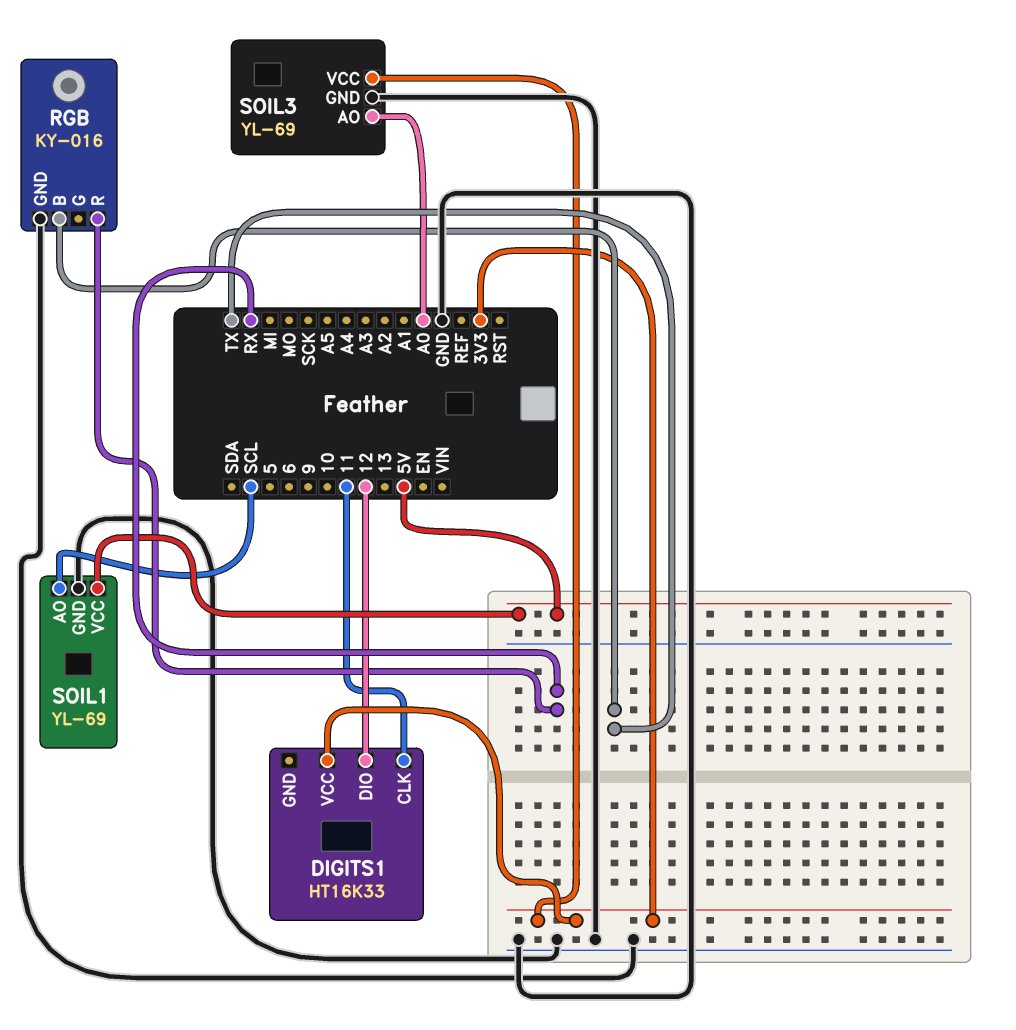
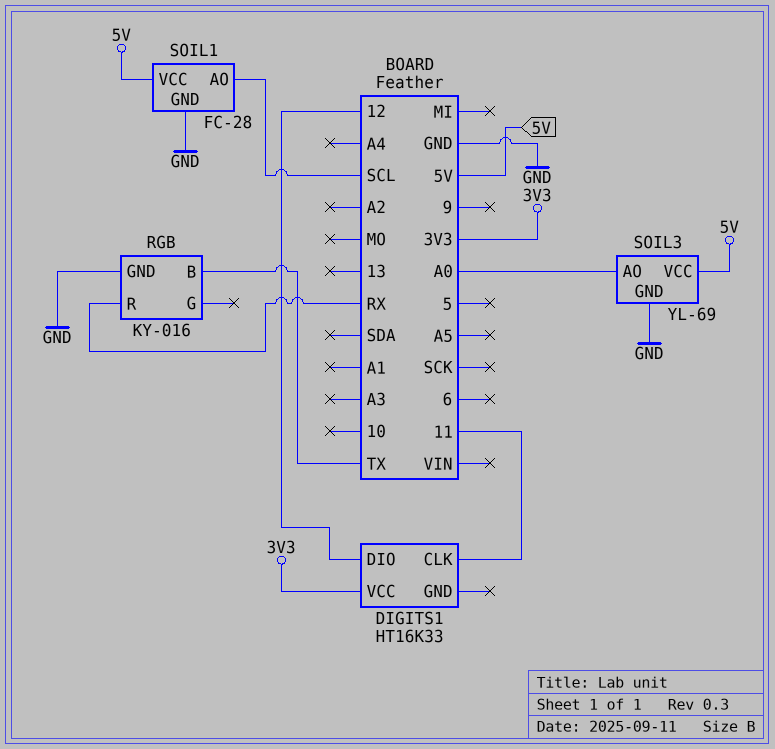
SOIL1: YL-69 -> FC-28
SOIL3 pin VCC: 3V3 -> 5V

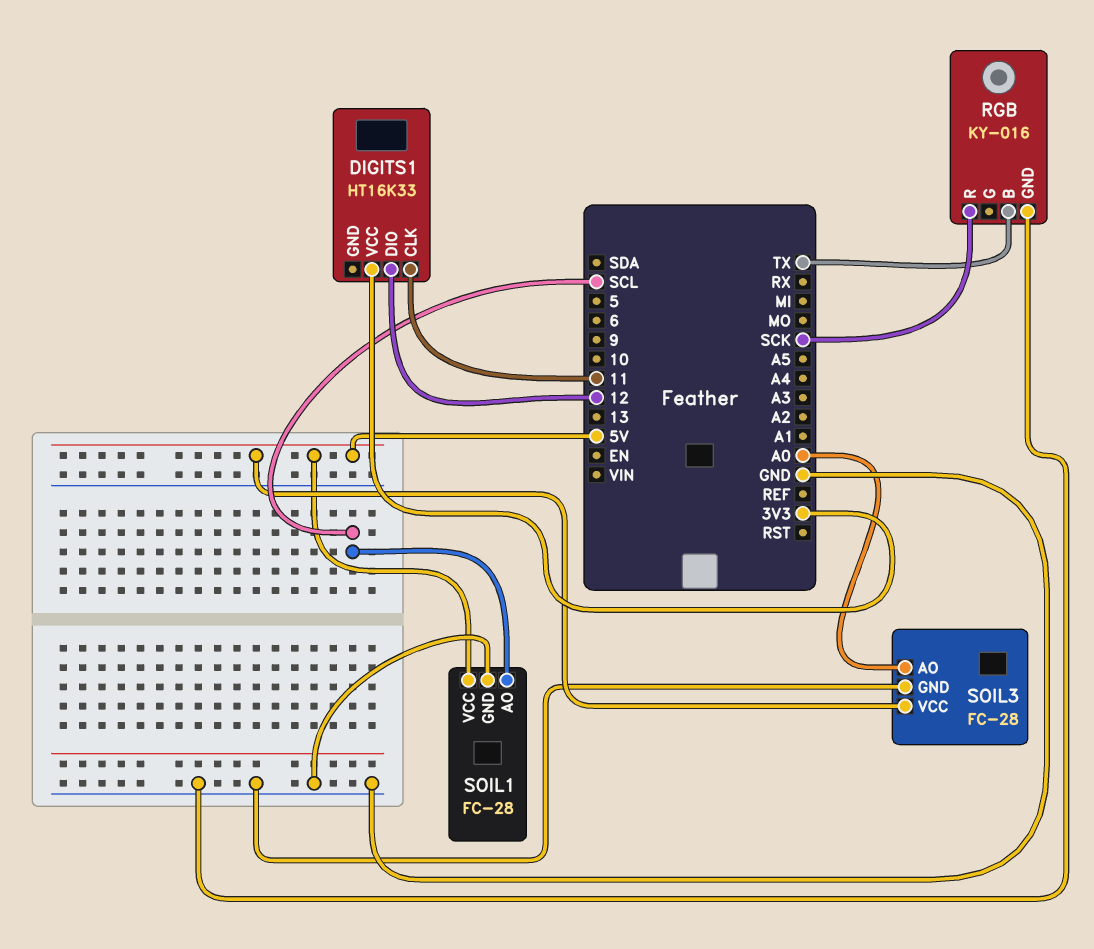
RGB pin R: RX -> SCK
SOIL3: YL-69 -> FC-28

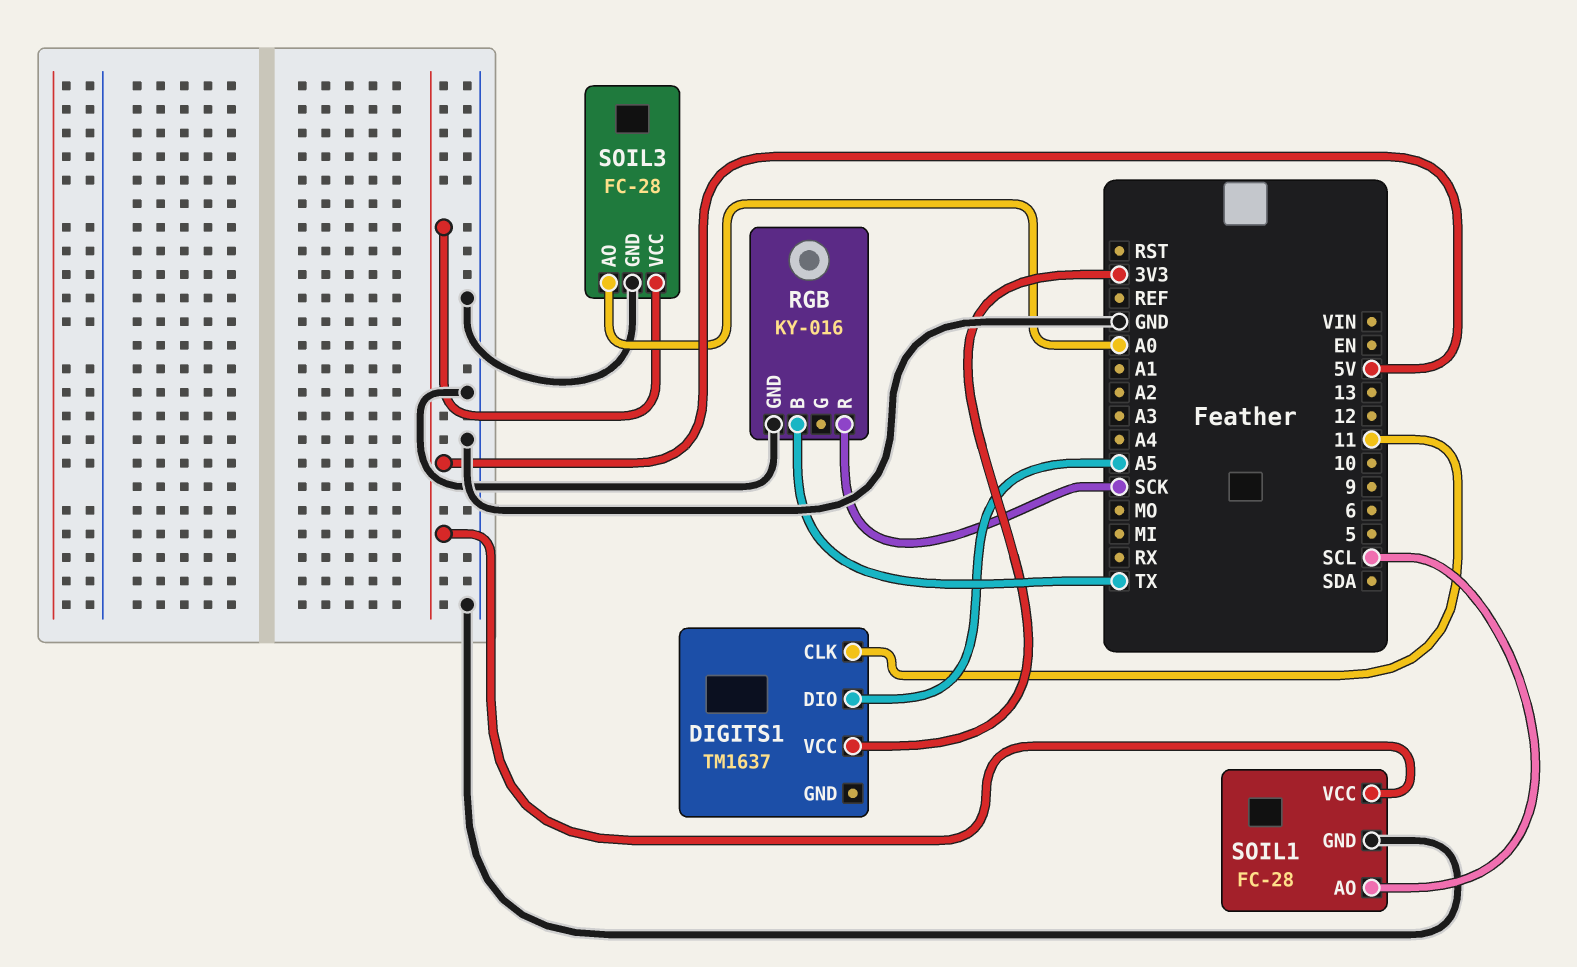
DIGITS1: HT16K33 -> TM1637
DIGITS1 pin DIO: 12 -> A5

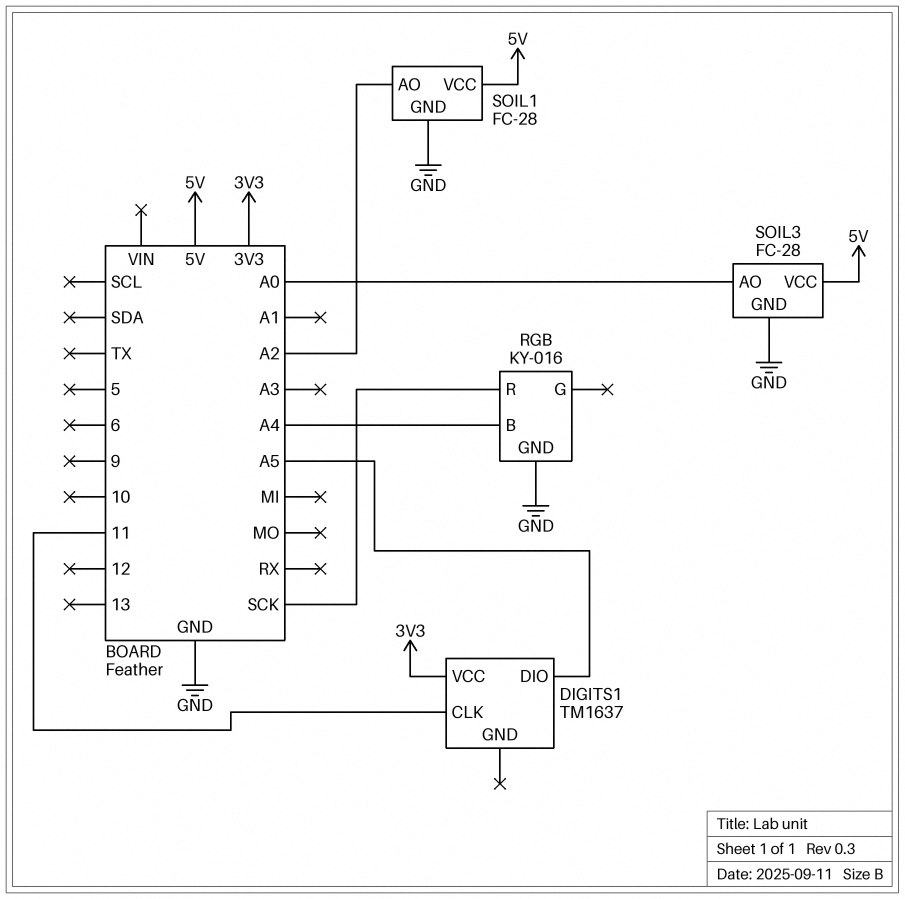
RGB pin B: TX -> A4
SOIL1 pin AO: SCL -> A2

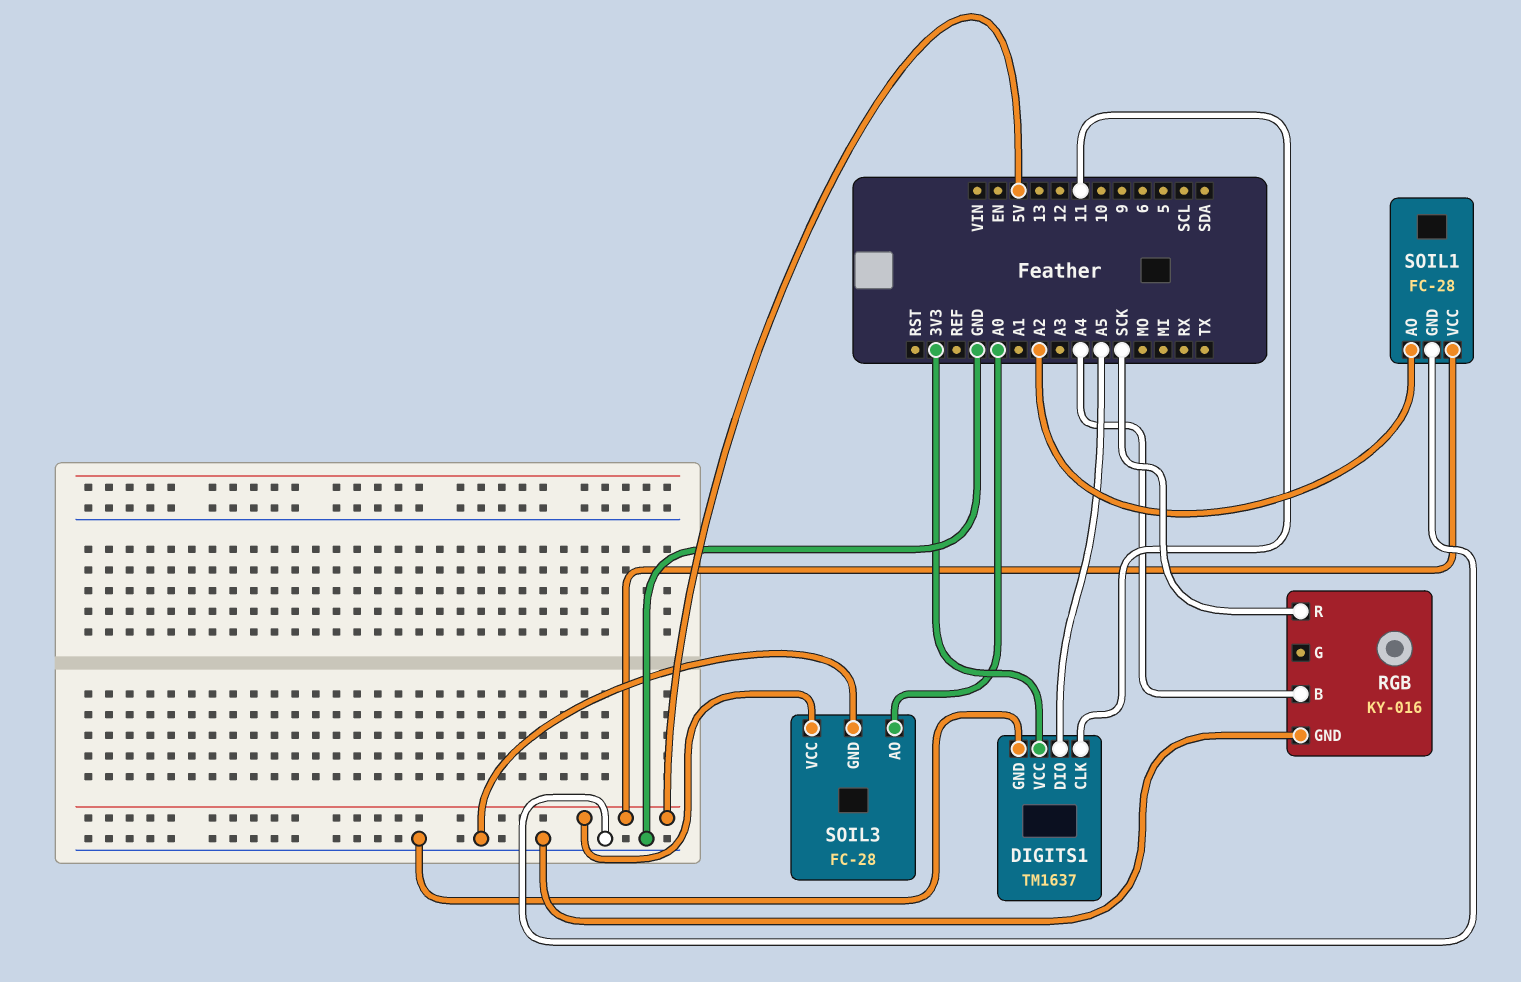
DIGITS1 pin GND: none -> GND

